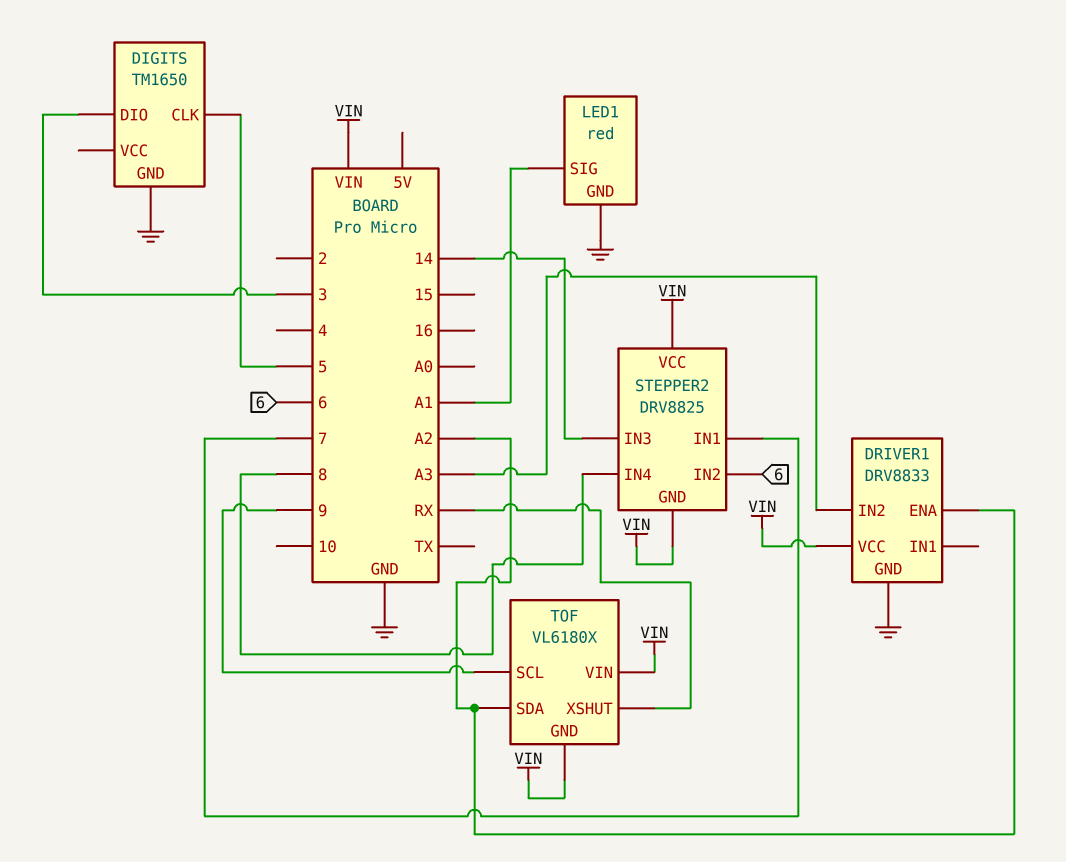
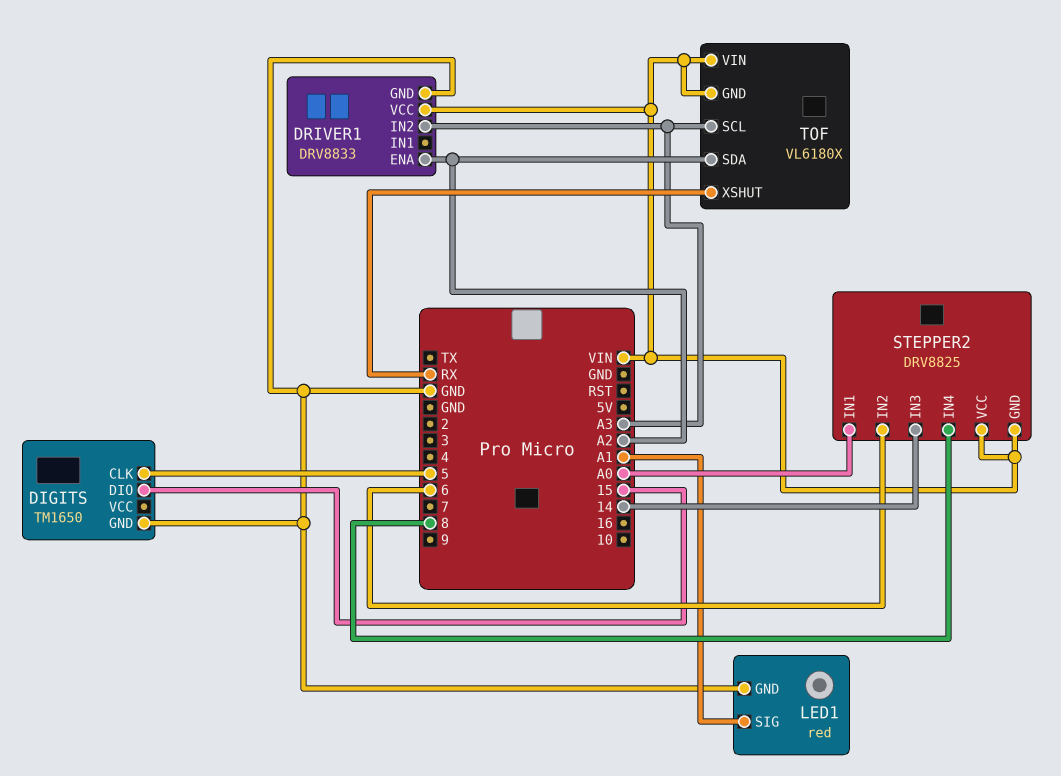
DIGITS pin DIO: 3 -> 15
STEPPER2 pin IN1: 7 -> A0
TOF pin SCL: 9 -> A3

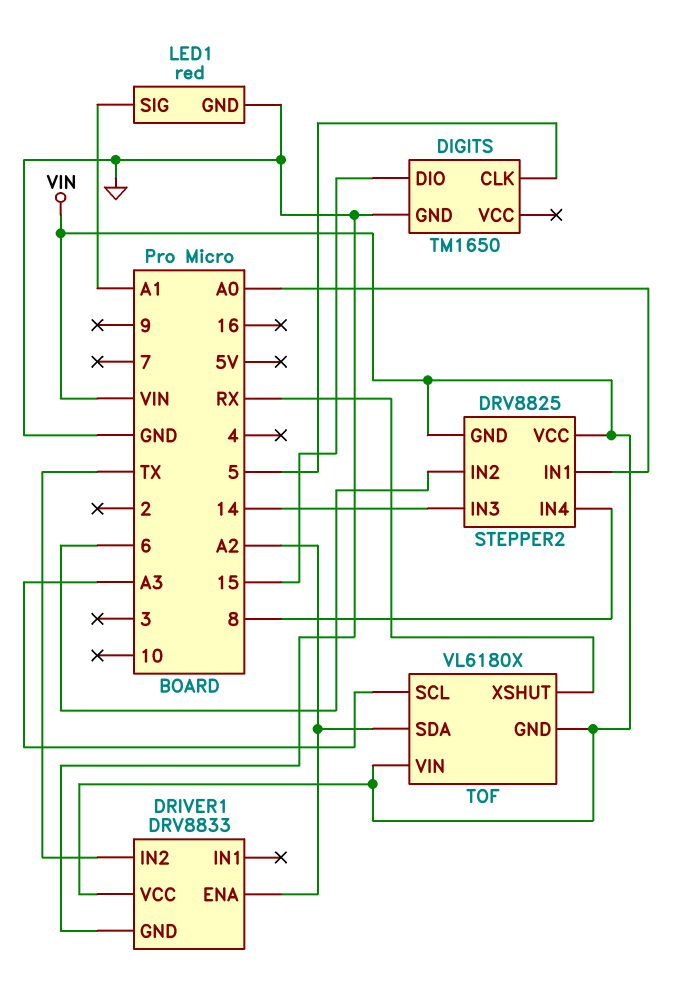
DRIVER1 pin IN2: A3 -> TX

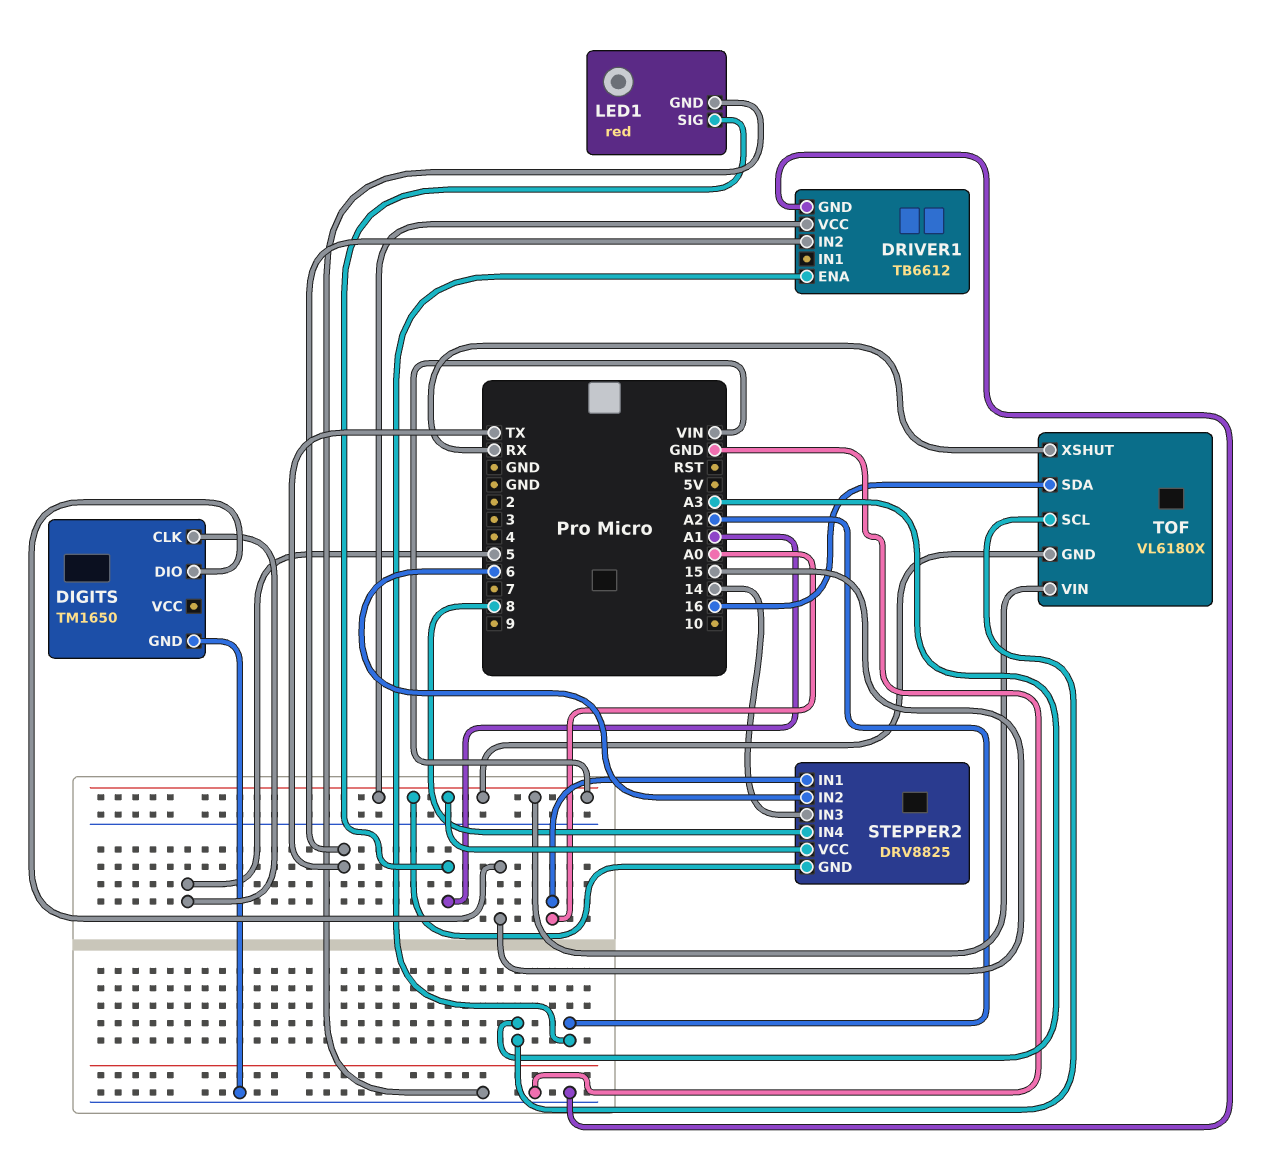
DRIVER1: DRV8833 -> TB6612
TOF pin SDA: A2 -> 16

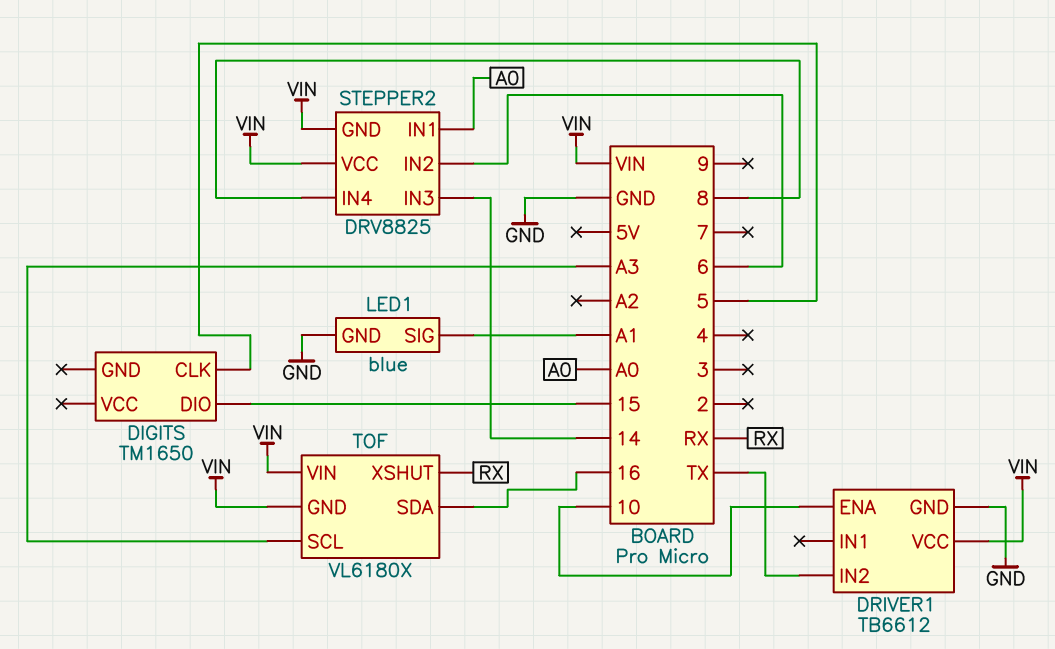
DIGITS pin GND: GND -> none
DRIVER1 pin ENA: A2 -> 10
LED1: red -> blue

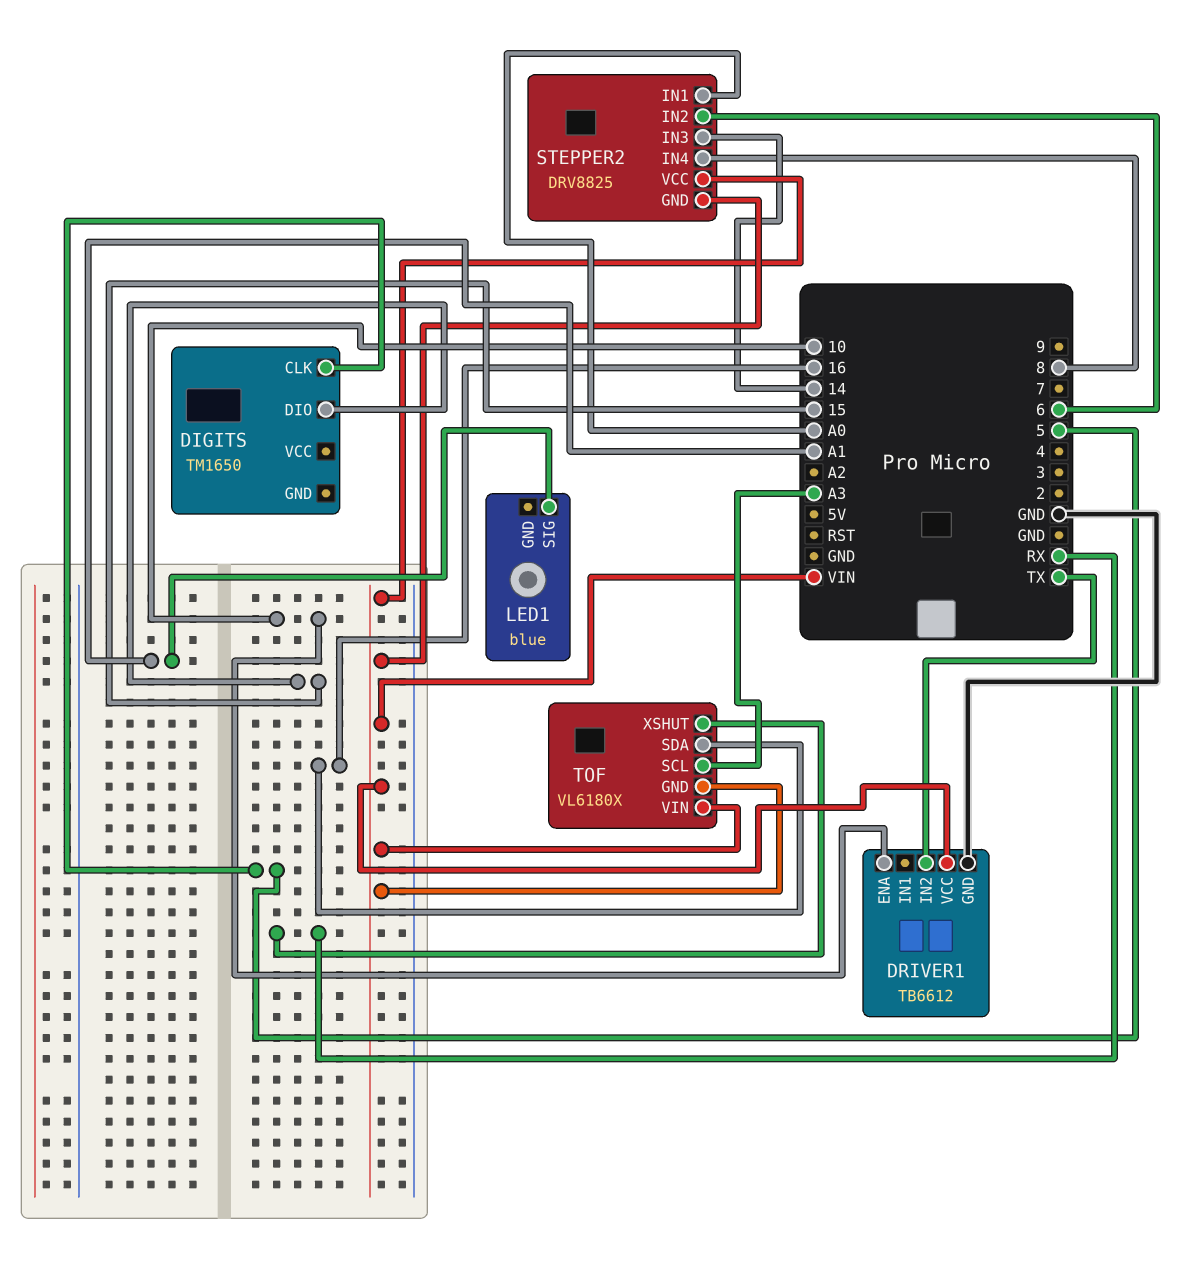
LED1 pin GND: GND -> none

